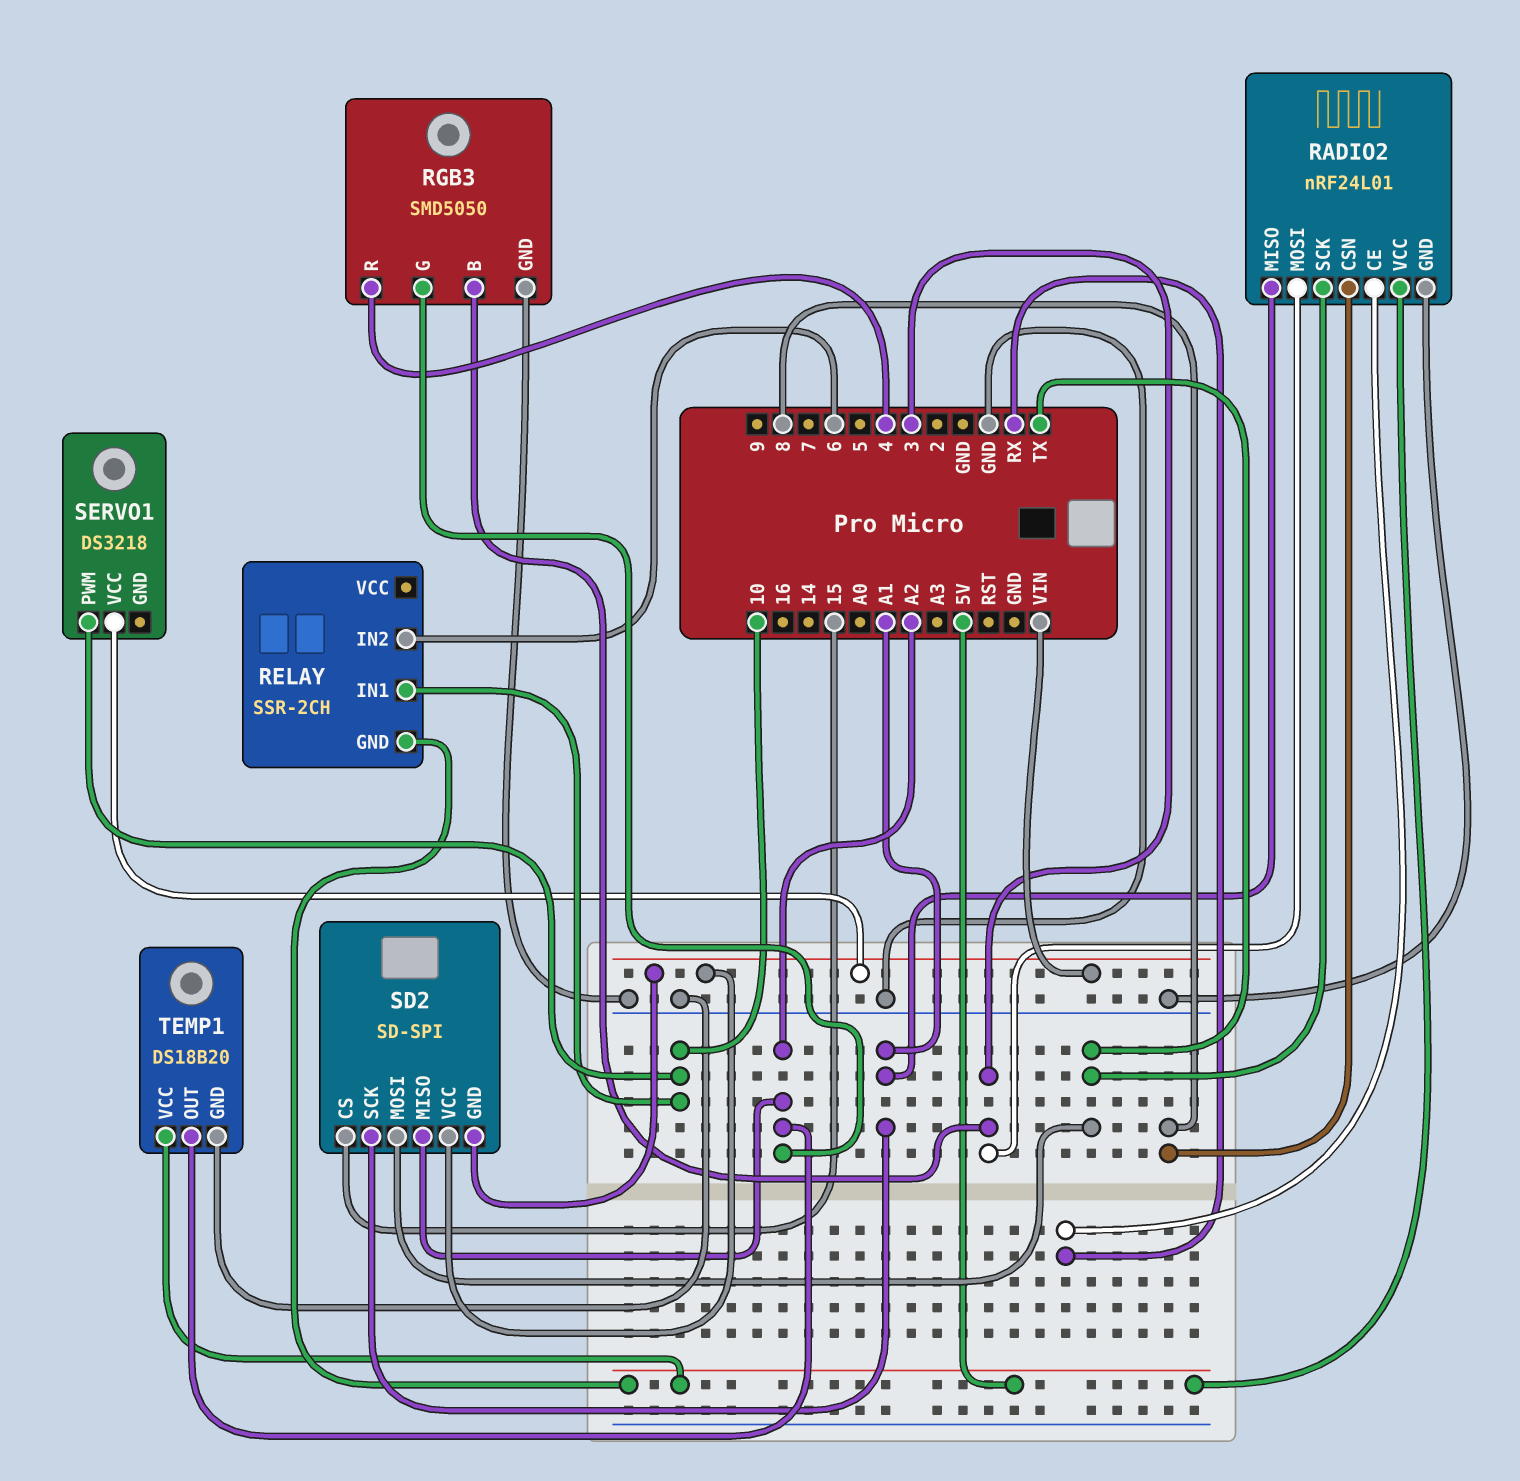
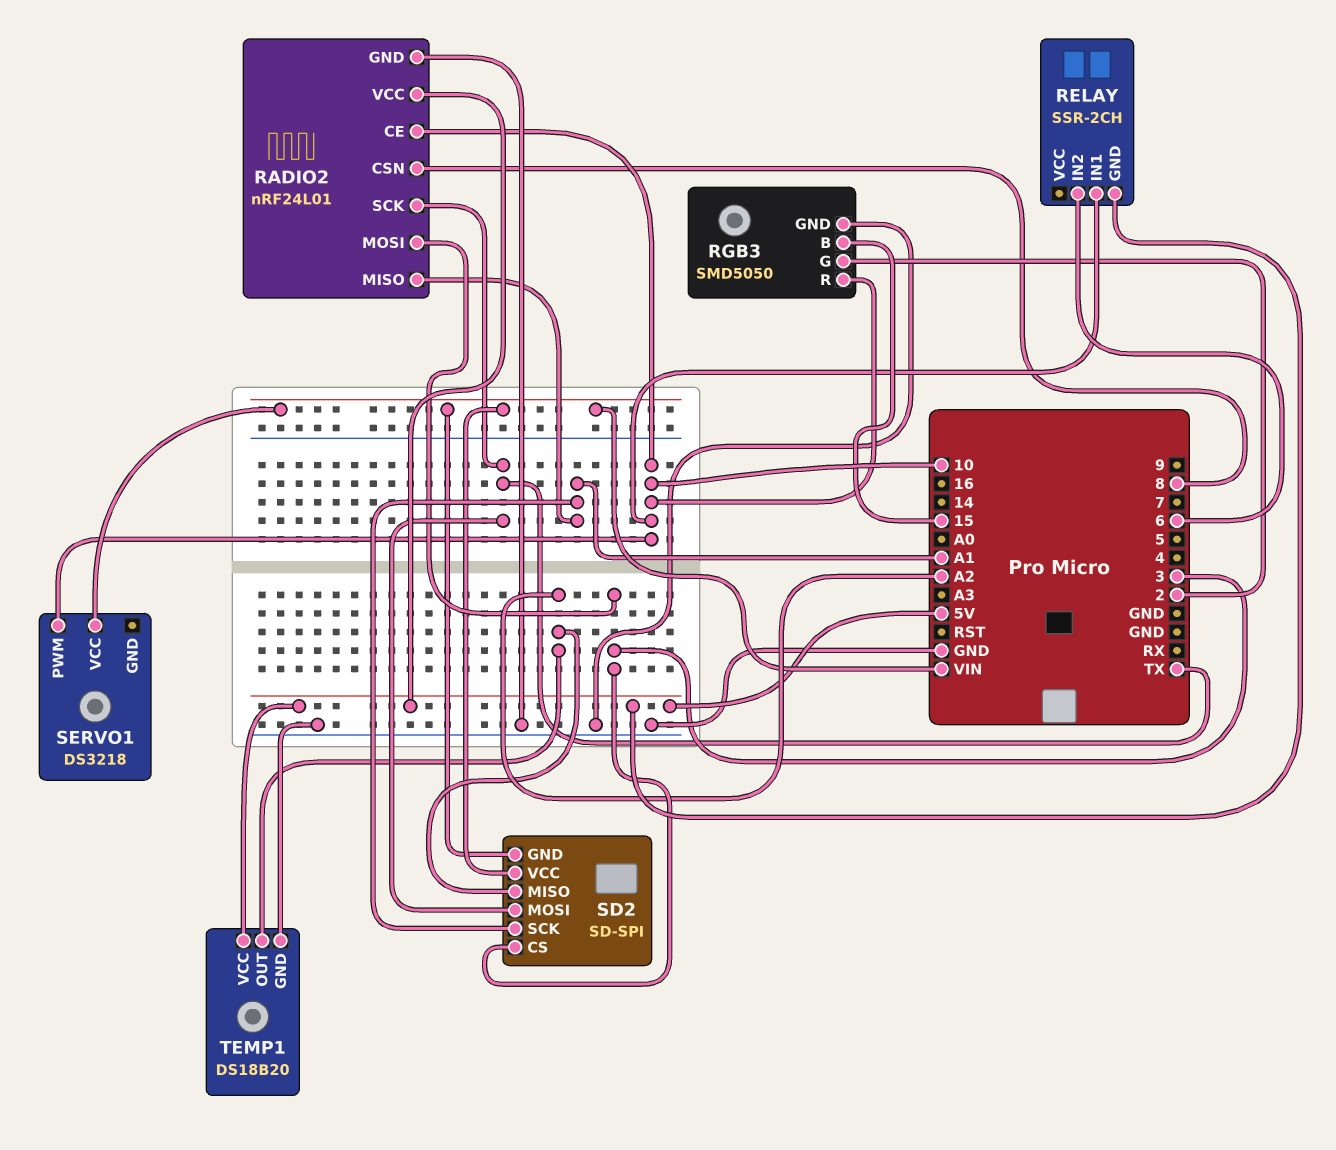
RADIO2 pin CE: RX -> 10
RGB3 pin B: 3 -> 15
RGB3 pin G: A2 -> 2
RGB3 pin R: 4 -> 10
SD2 pin CS: 15 -> 3

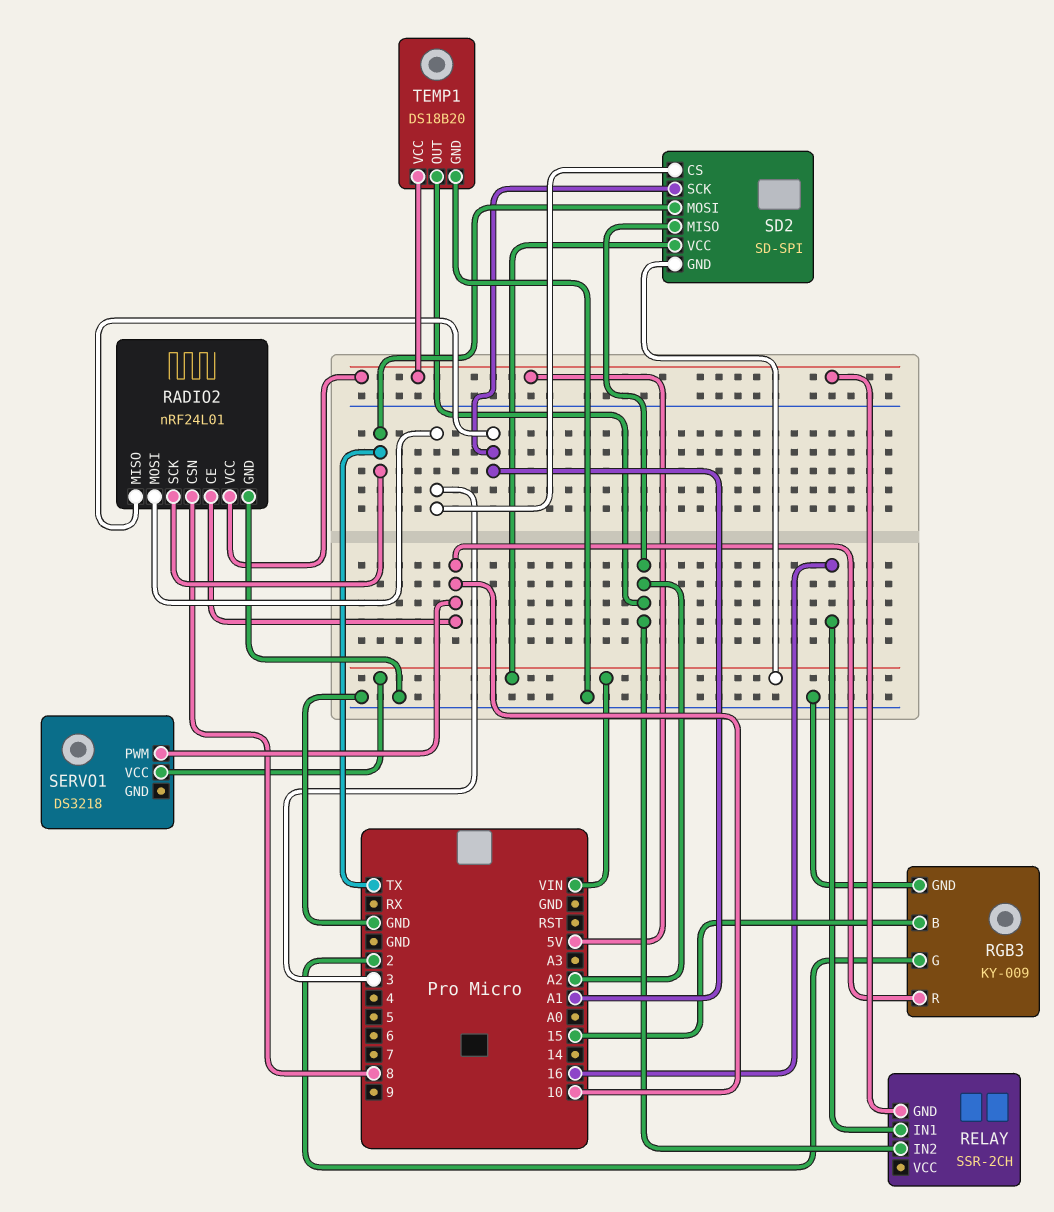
RELAY pin IN1: 10 -> 16
RELAY pin IN2: 6 -> A2
RGB3: SMD5050 -> KY-009

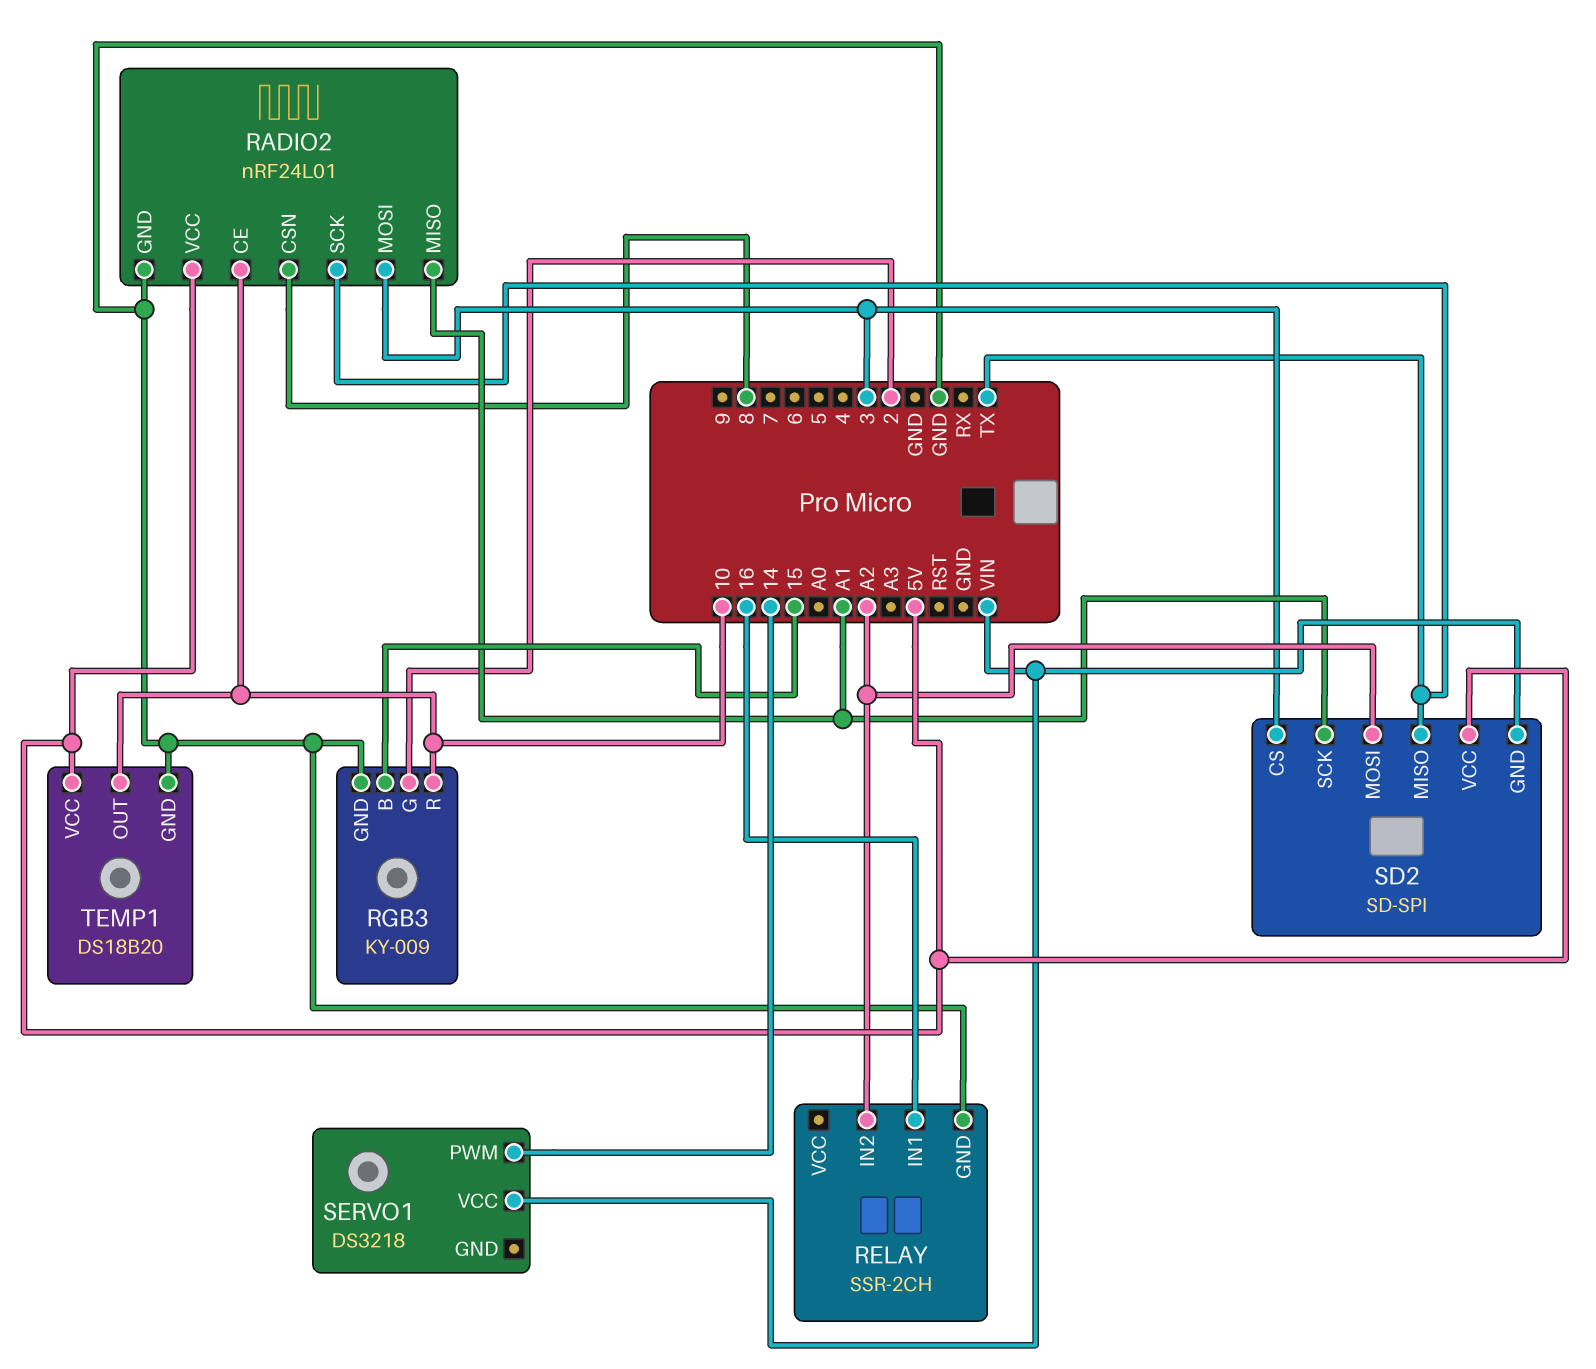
RELAY pin GND: 5V -> GND
SD2 pin MISO: A2 -> TX
SD2 pin MOSI: TX -> A2
SD2 pin VCC: VIN -> 5V
SERVO1 pin PWM: 10 -> 14
TEMP1 pin OUT: A2 -> 10

